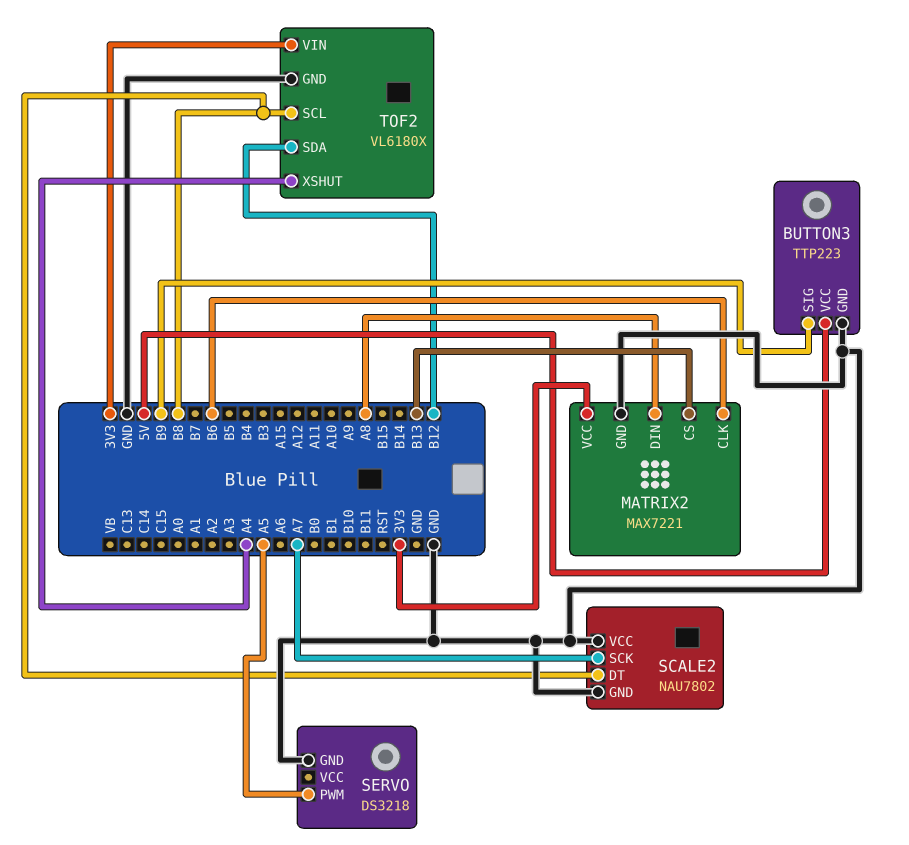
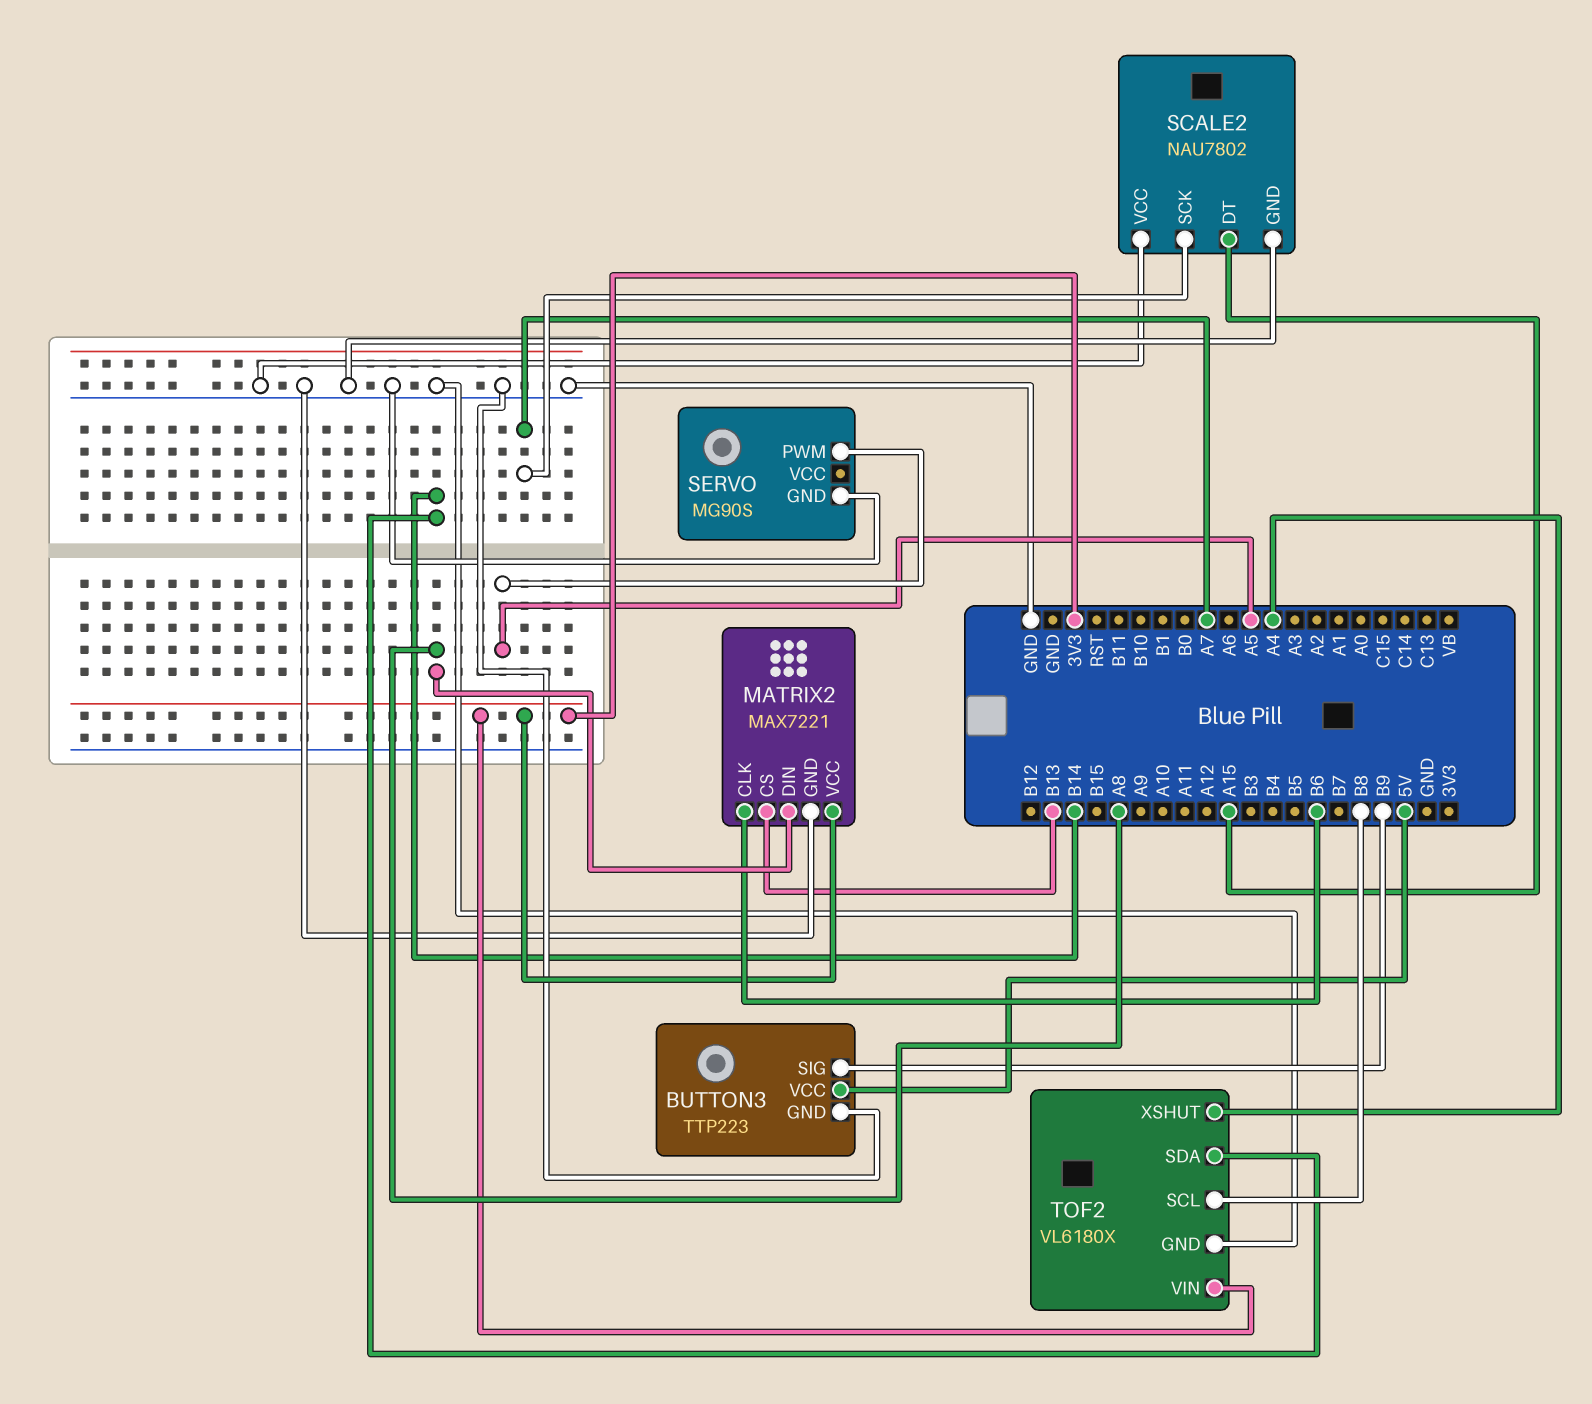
SCALE2 pin DT: B8 -> A15
SERVO: DS3218 -> MG90S
TOF2 pin SDA: B12 -> B14

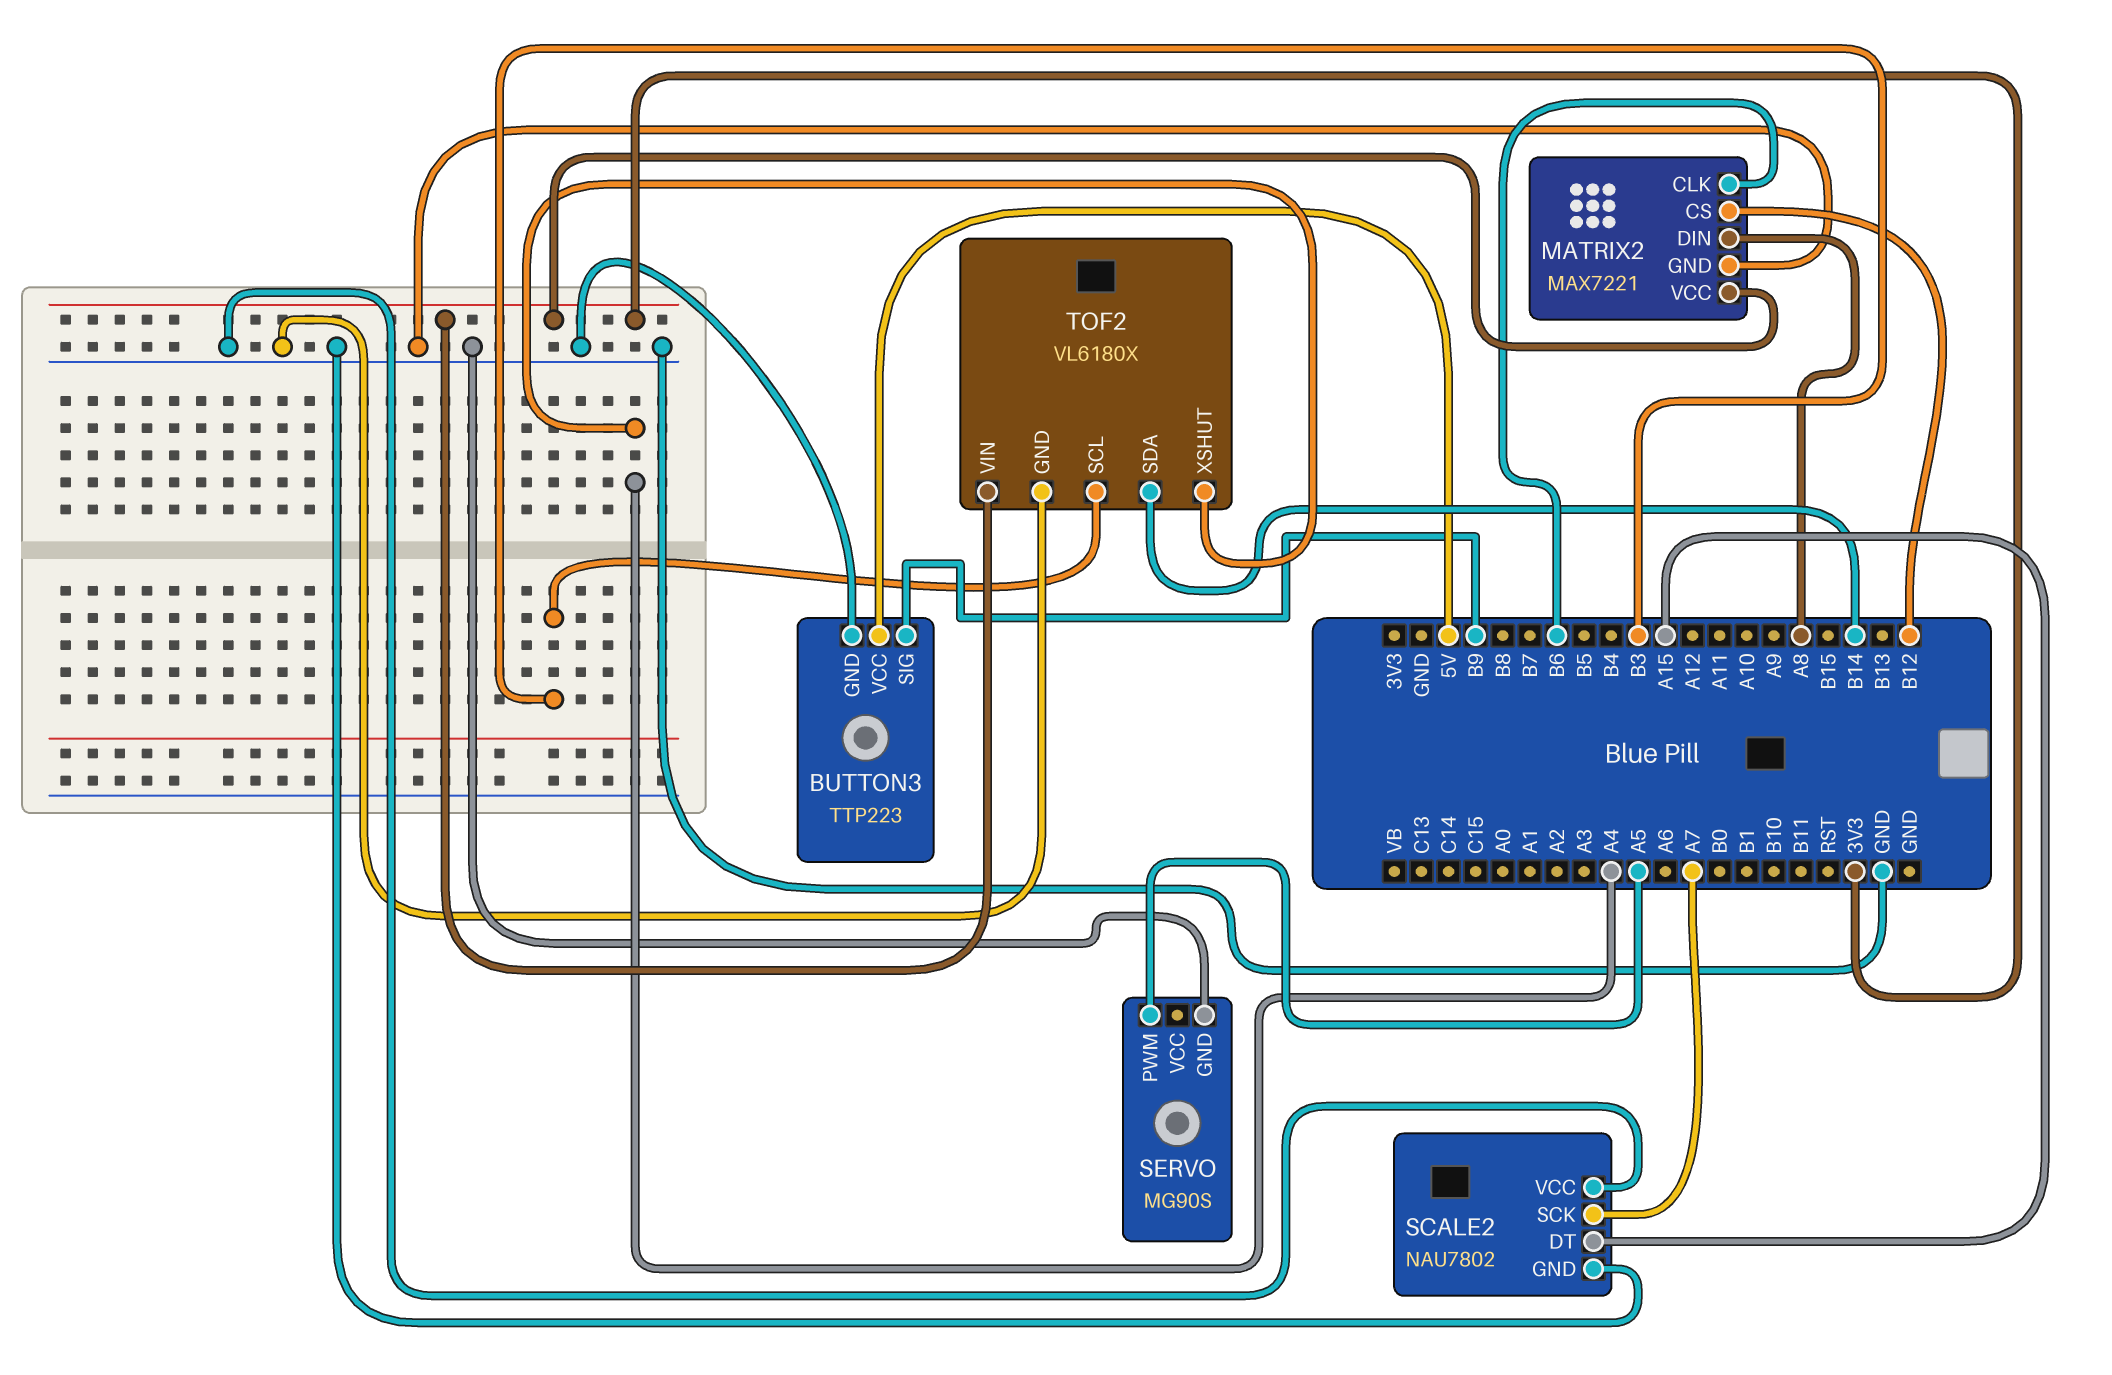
MATRIX2 pin CS: B13 -> B12
TOF2 pin SCL: B8 -> B3

